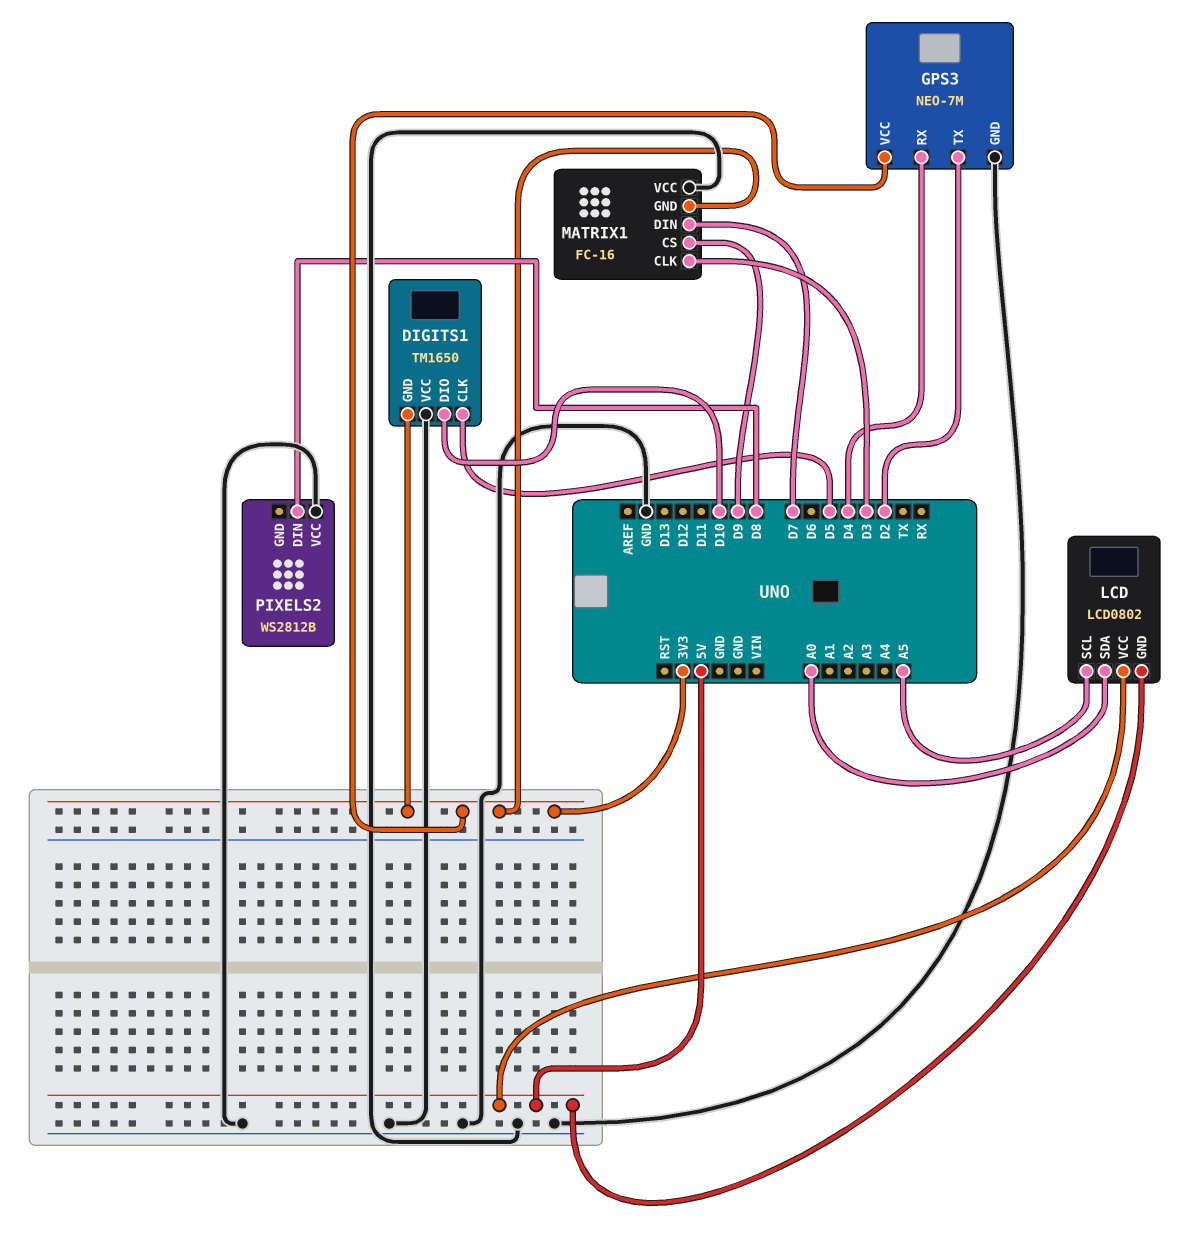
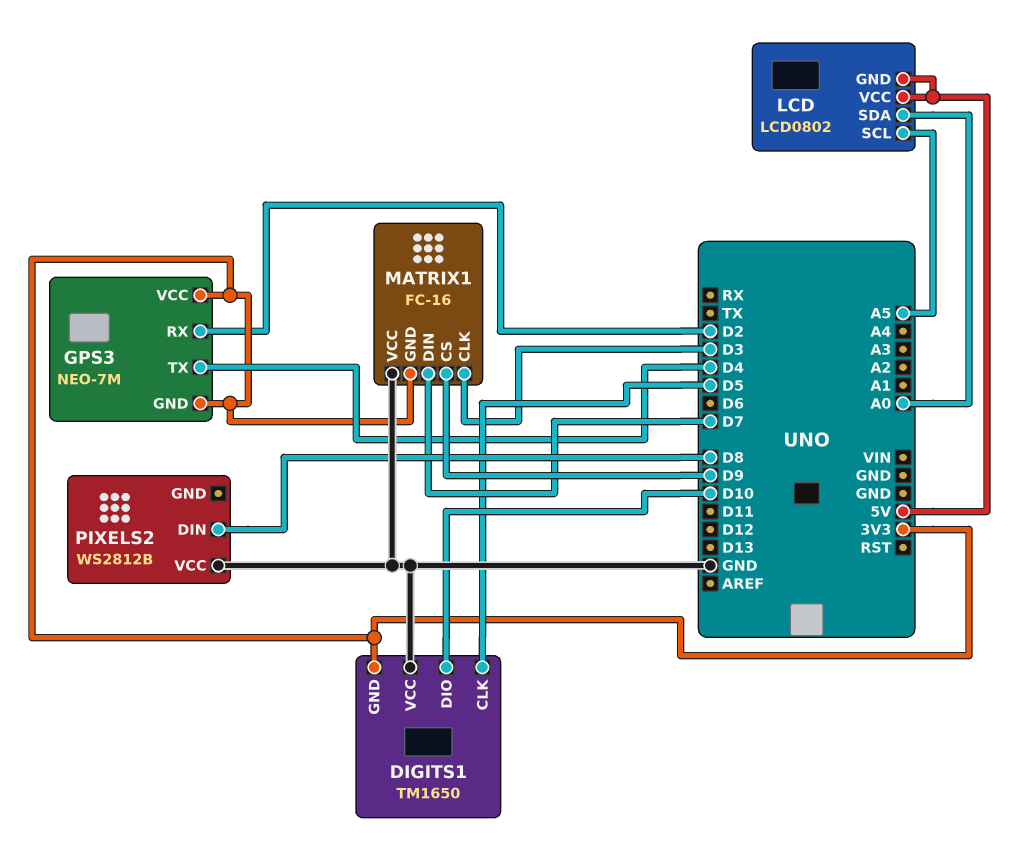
GPS3 pin GND: GND -> 3V3
GPS3 pin RX: D4 -> D2
GPS3 pin TX: D2 -> D4

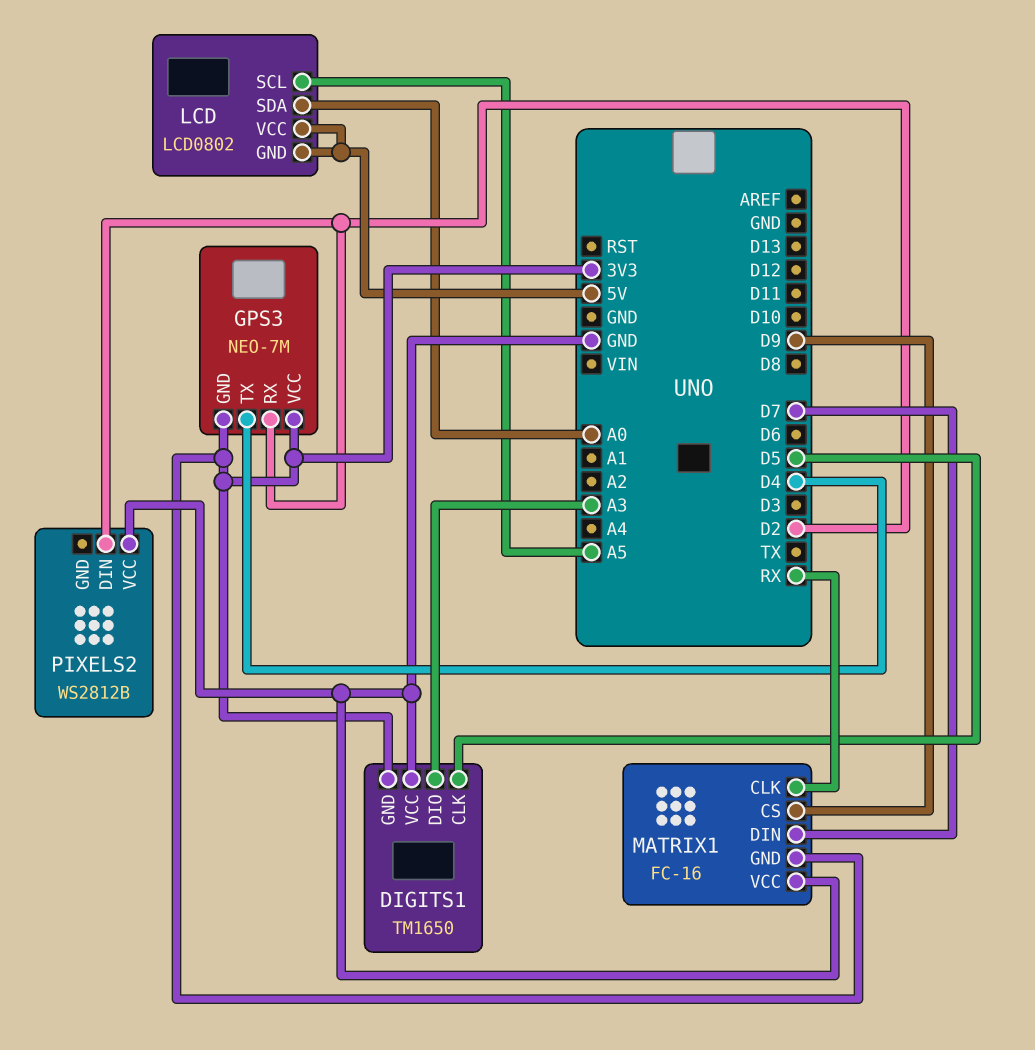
DIGITS1 pin DIO: D10 -> A3
MATRIX1 pin CLK: D3 -> RX
PIXELS2 pin DIN: D8 -> D2

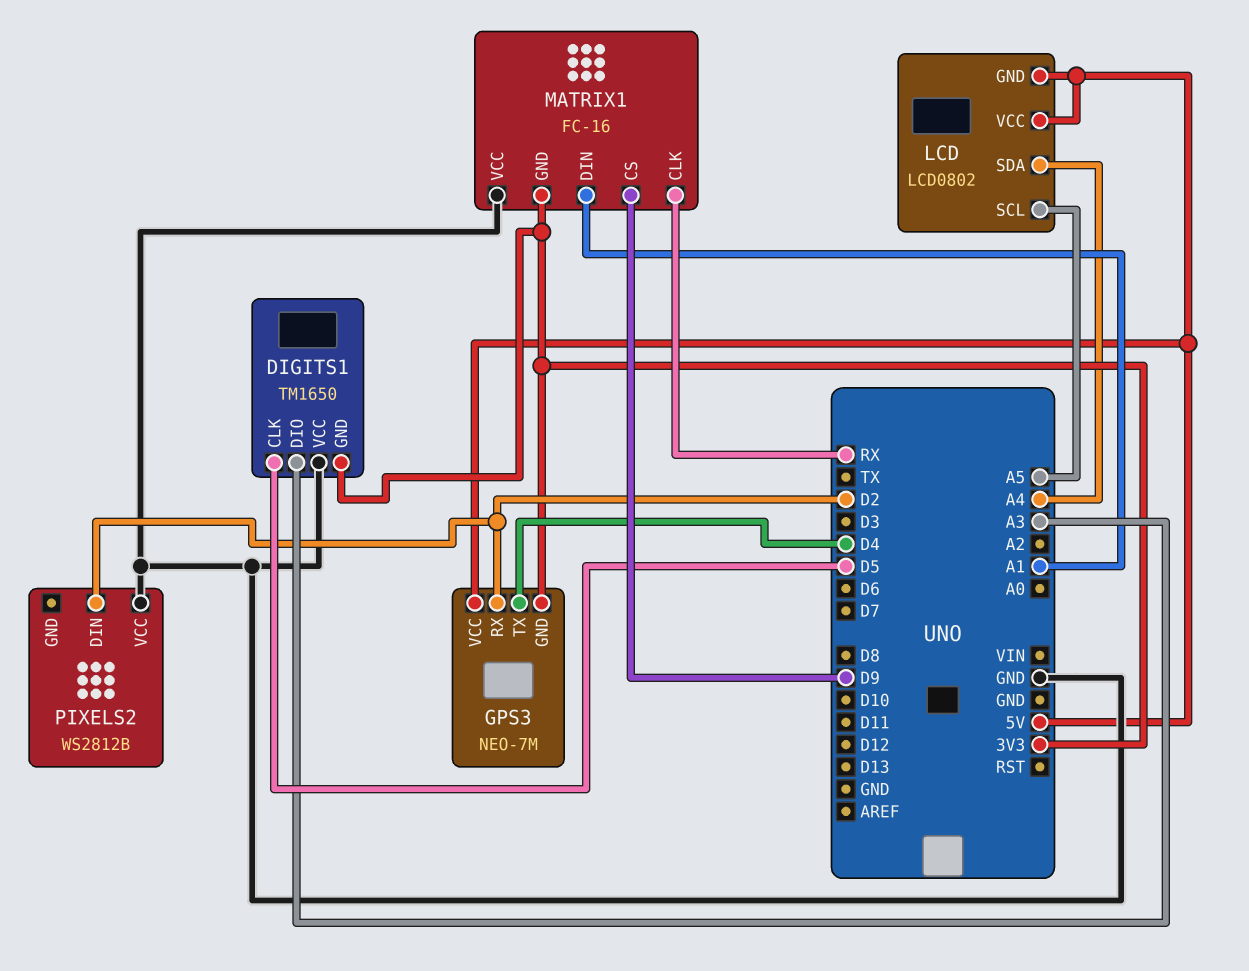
GPS3 pin VCC: 3V3 -> 5V
LCD pin SDA: A0 -> A4
MATRIX1 pin DIN: D7 -> A1

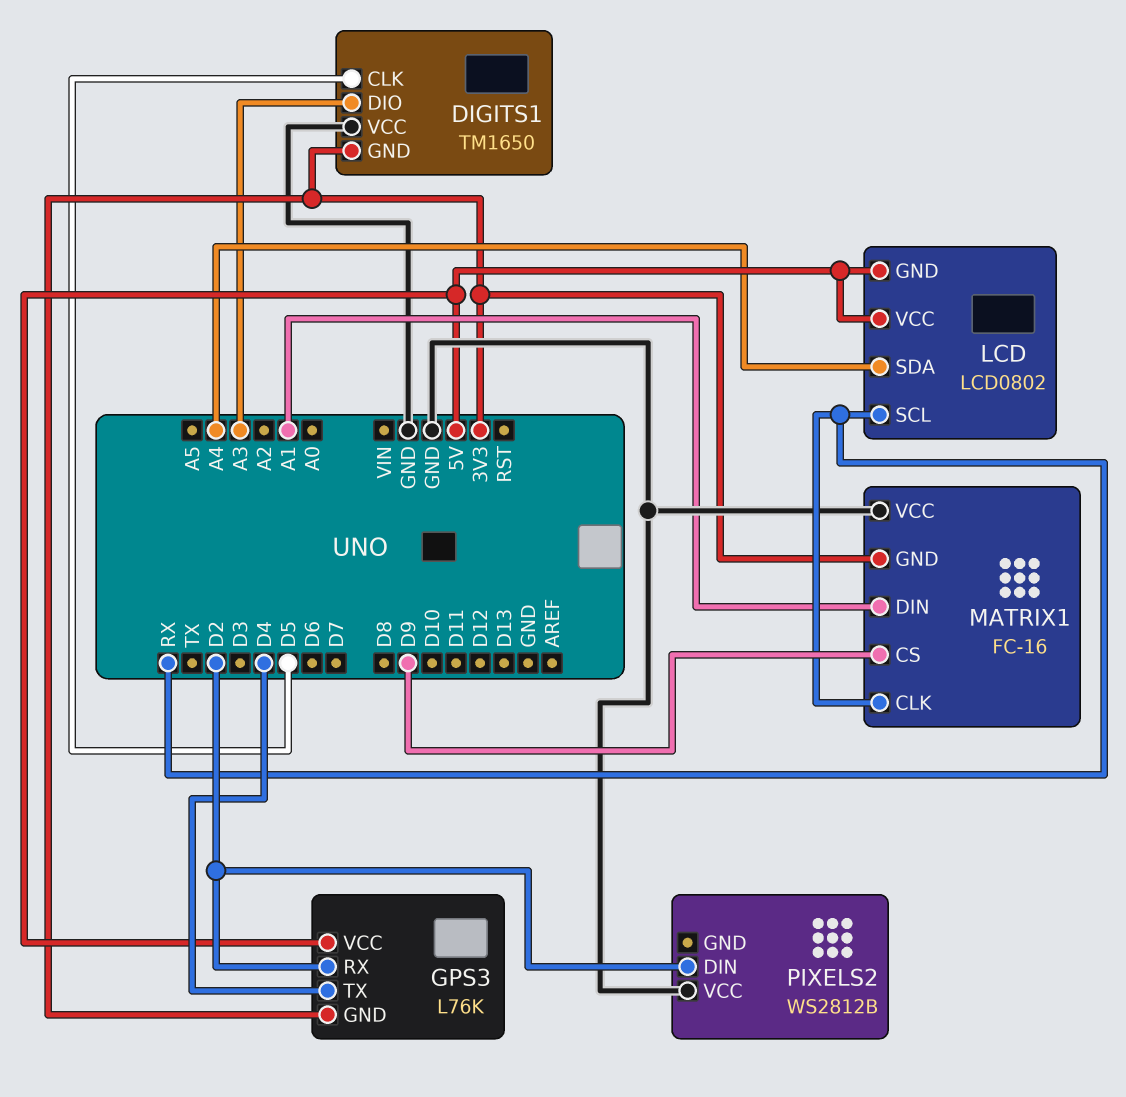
GPS3: NEO-7M -> L76K
LCD pin SCL: A5 -> RX

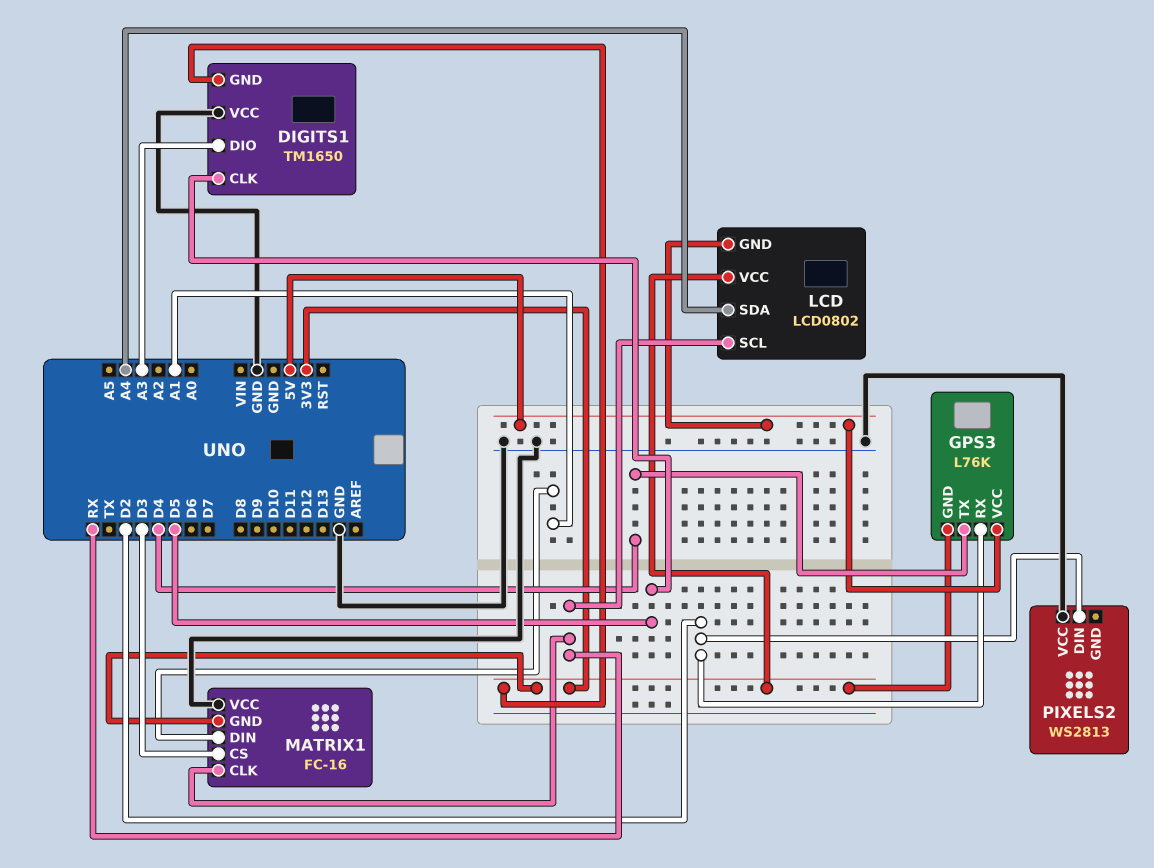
LCD pin VCC: 5V -> 3V3
MATRIX1 pin CS: D9 -> D3
PIXELS2: WS2812B -> WS2813

